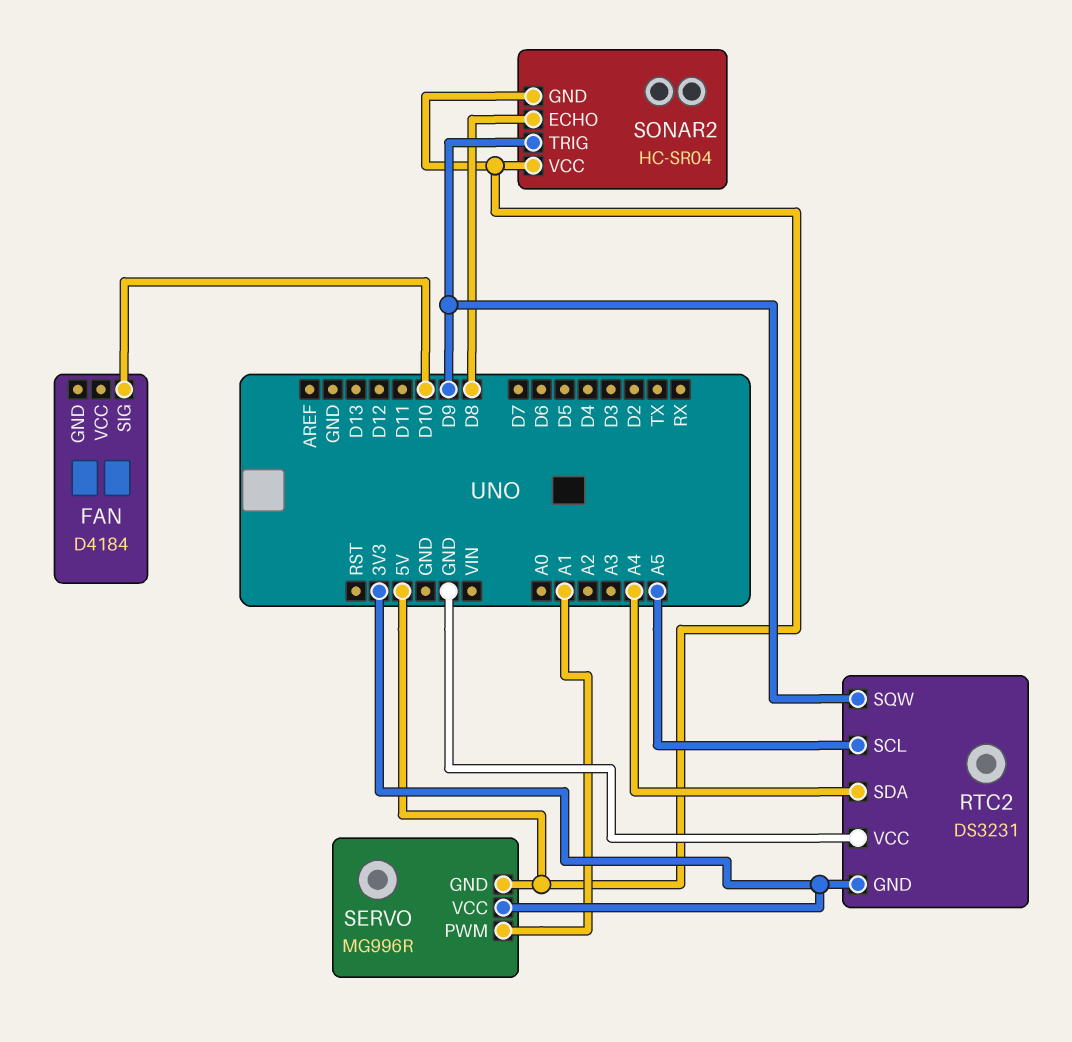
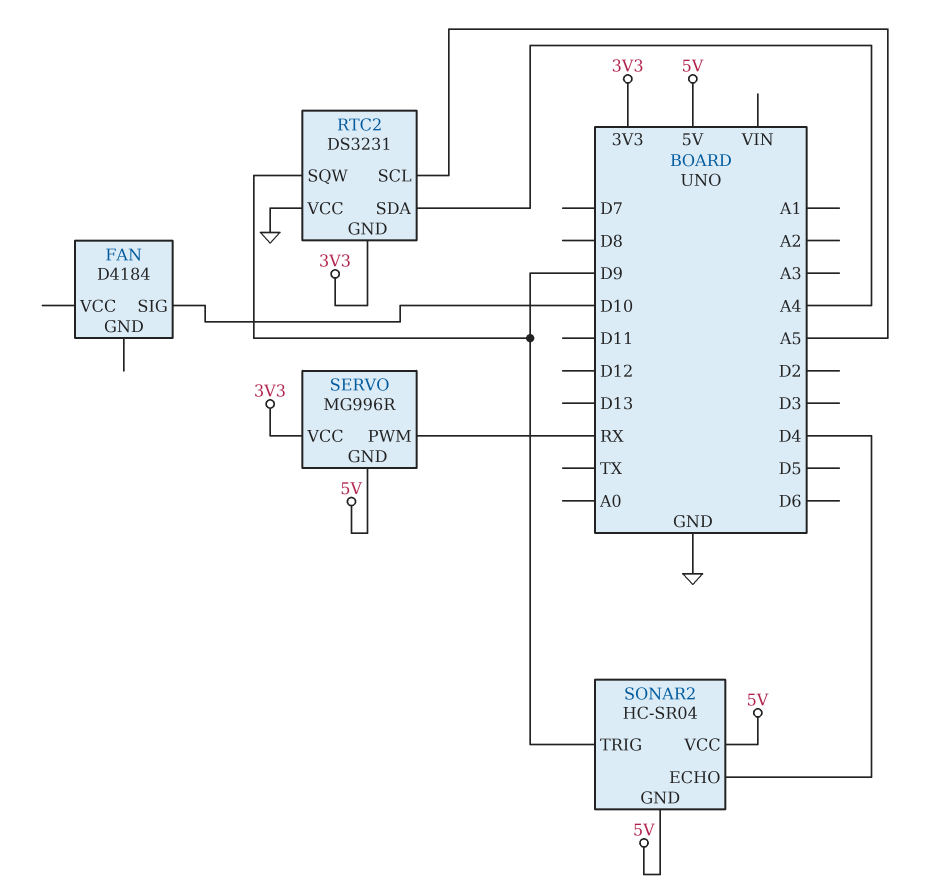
SERVO pin PWM: A1 -> RX
SONAR2 pin ECHO: D8 -> D4

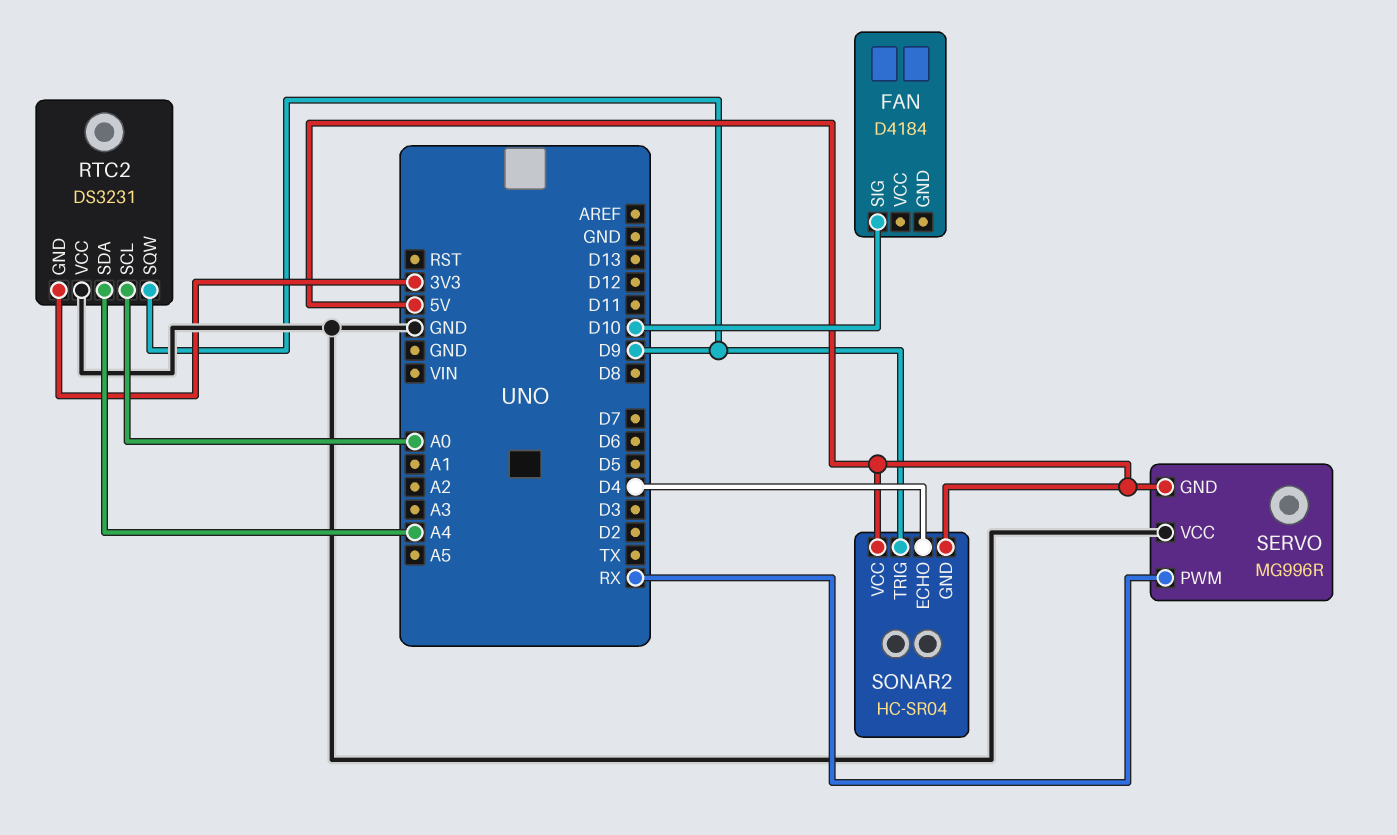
RTC2 pin SCL: A5 -> A0
SERVO pin VCC: 3V3 -> GND

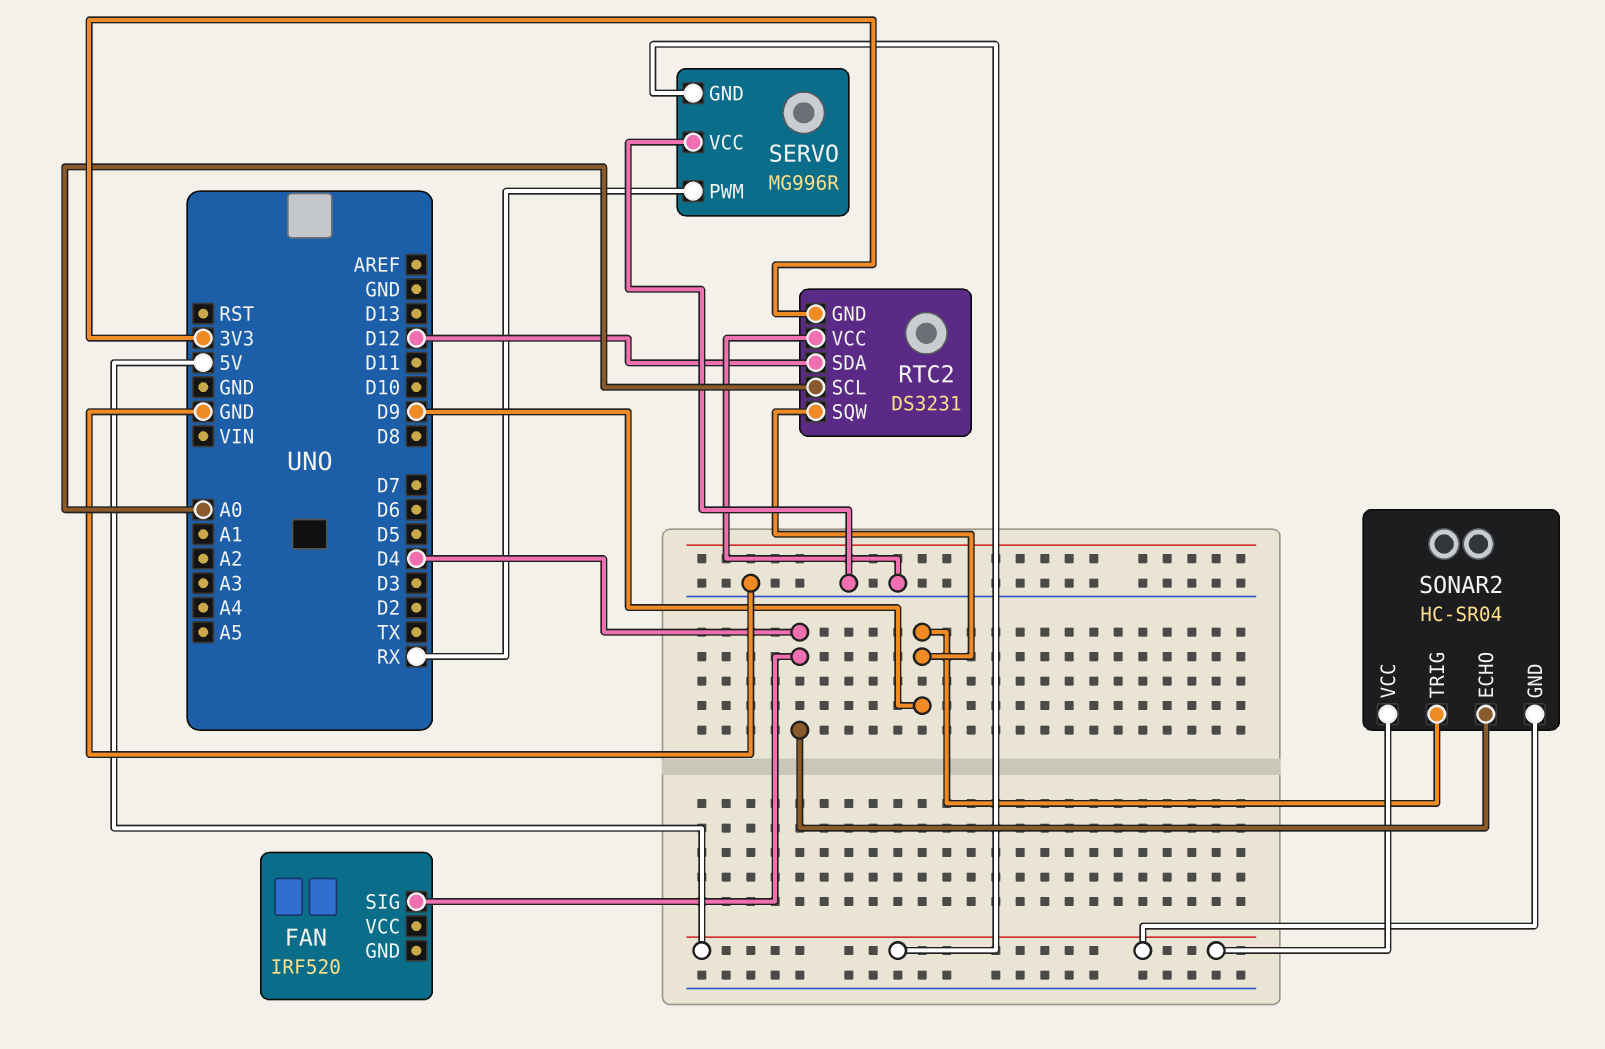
FAN: D4184 -> IRF520
FAN pin SIG: D10 -> D4
RTC2 pin SDA: A4 -> D12

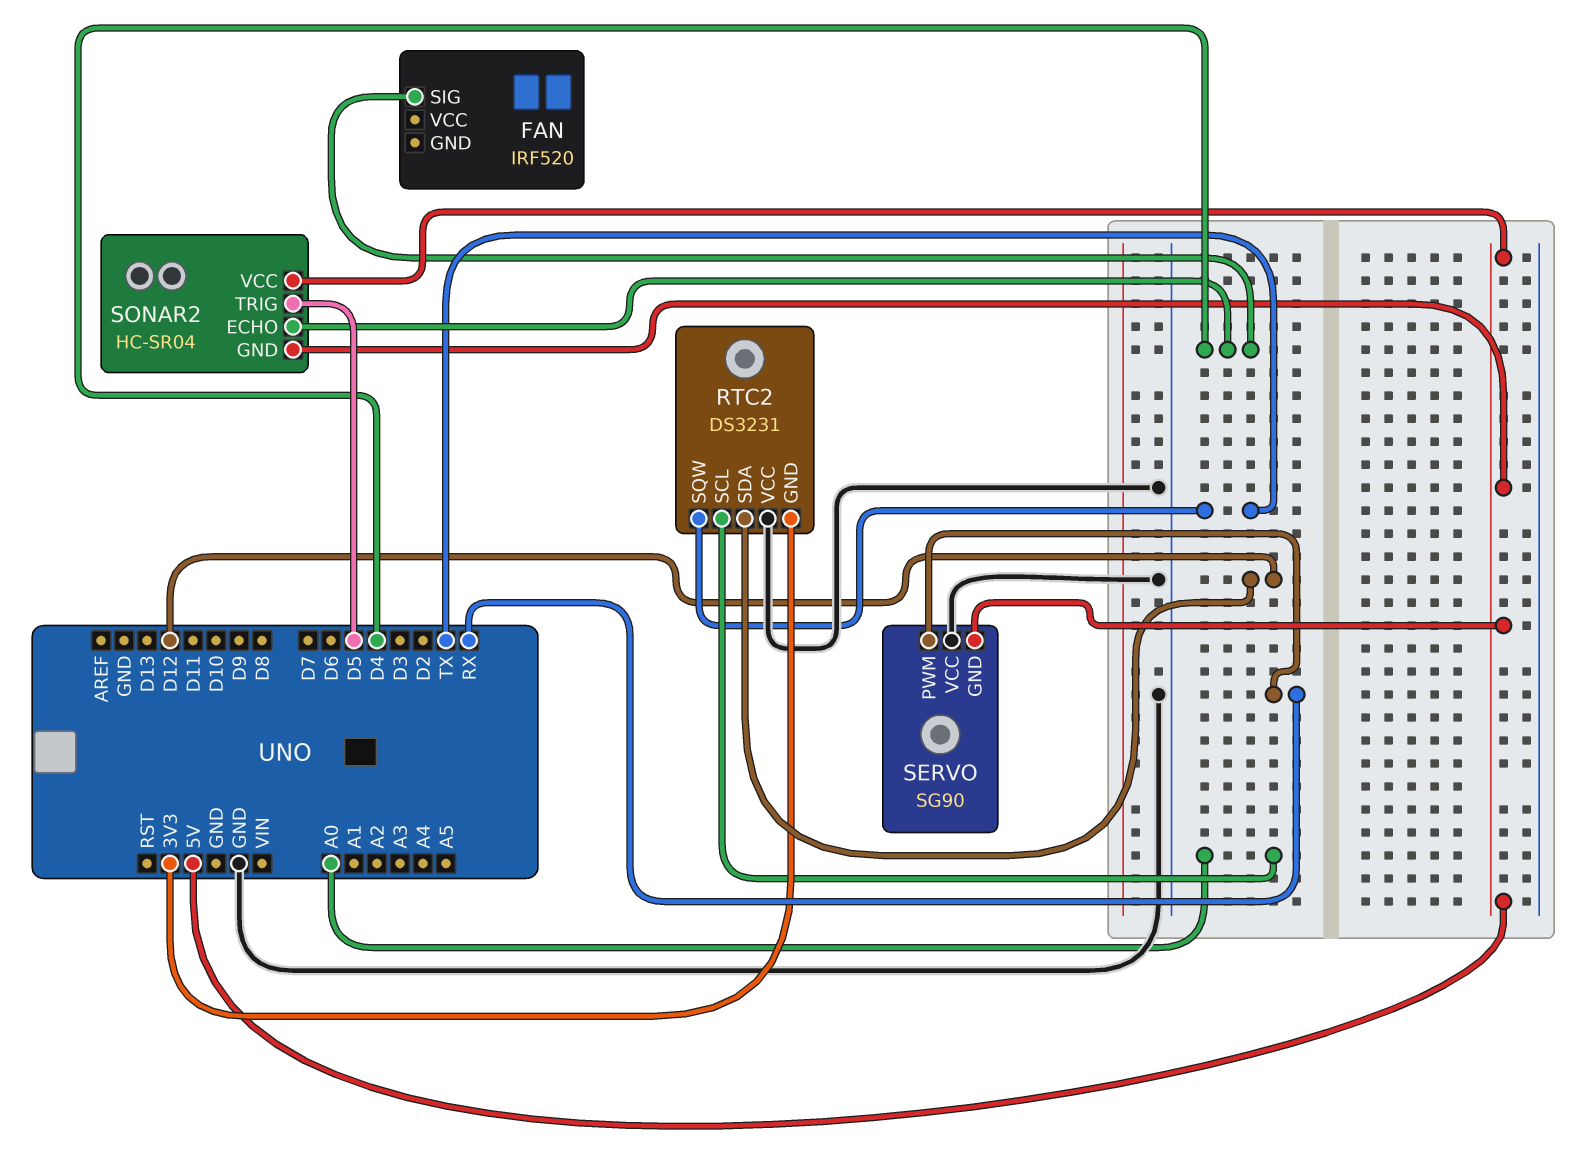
RTC2 pin SQW: D9 -> TX
SERVO: MG996R -> SG90
SONAR2 pin TRIG: D9 -> D5

